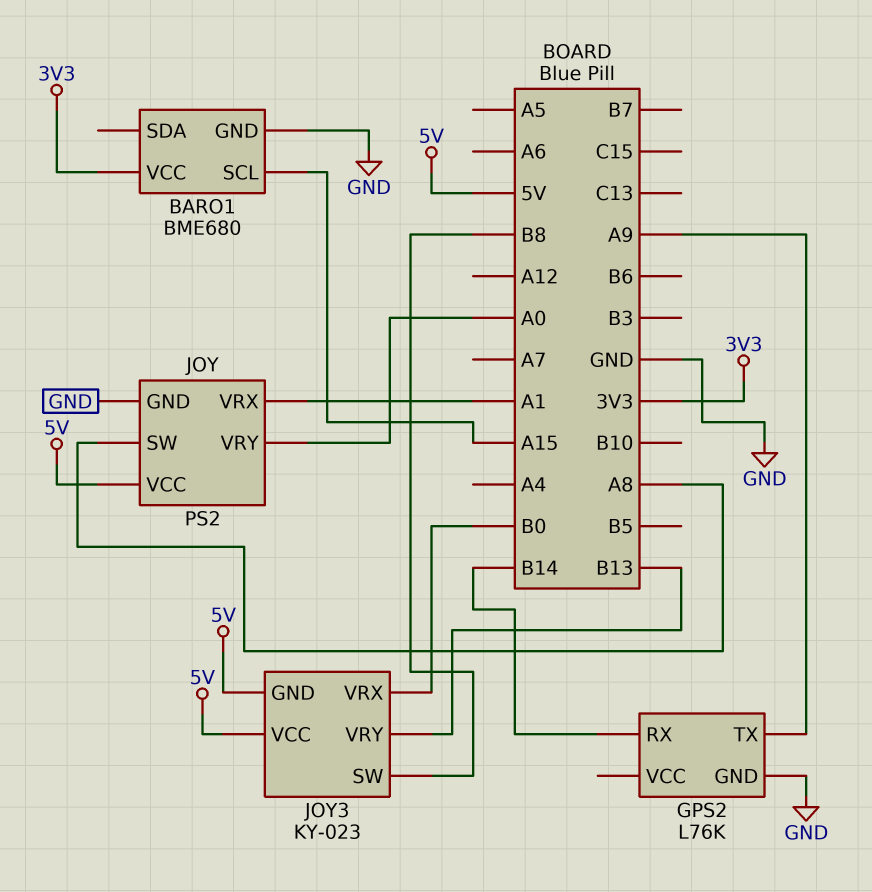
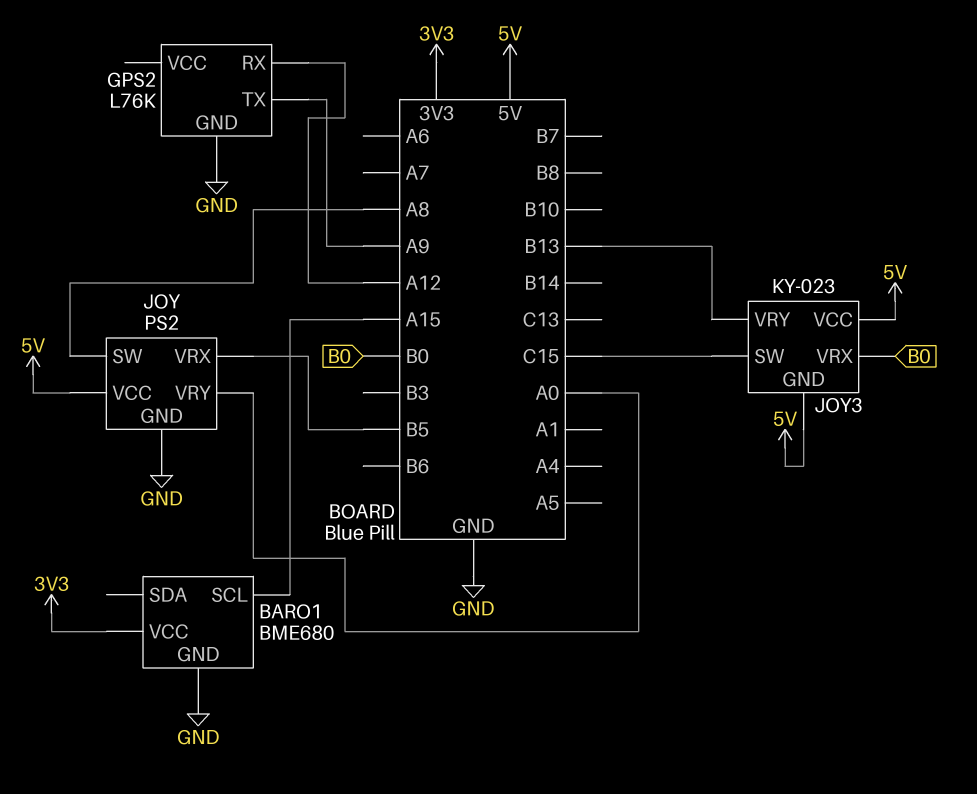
GPS2 pin RX: B14 -> A12
JOY pin VRX: A1 -> B5
JOY3 pin SW: B8 -> C15

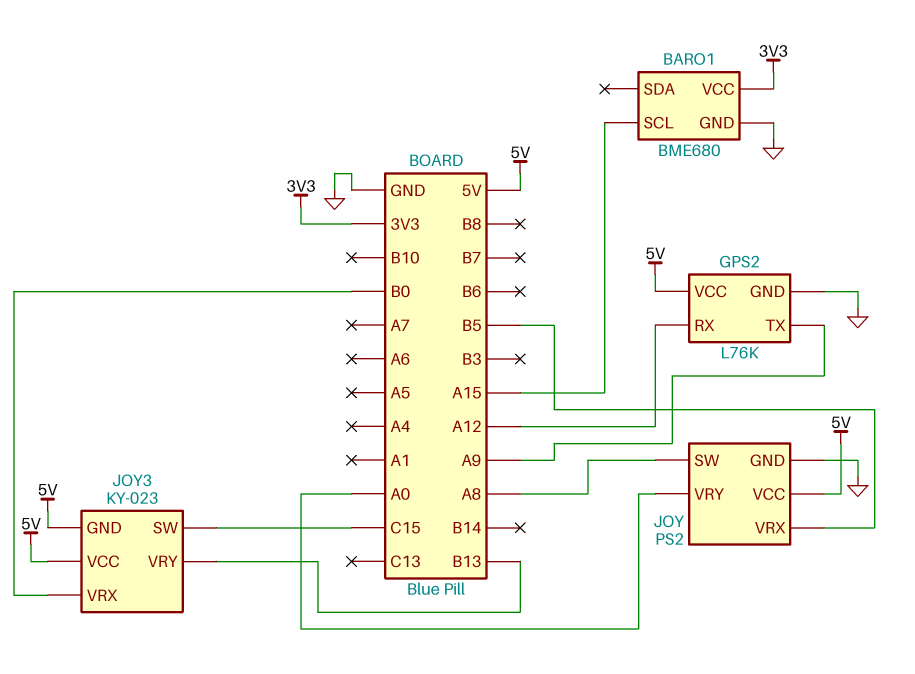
GPS2 pin VCC: none -> 5V

